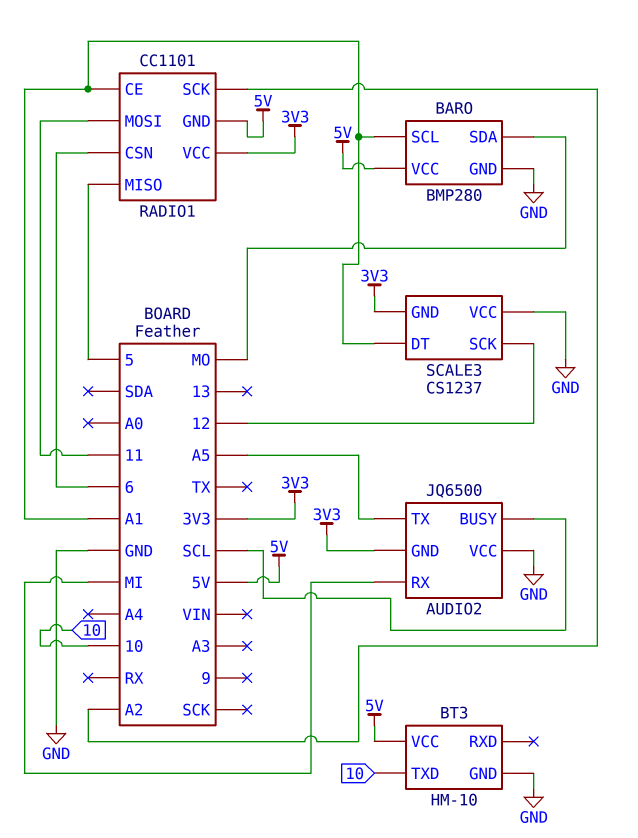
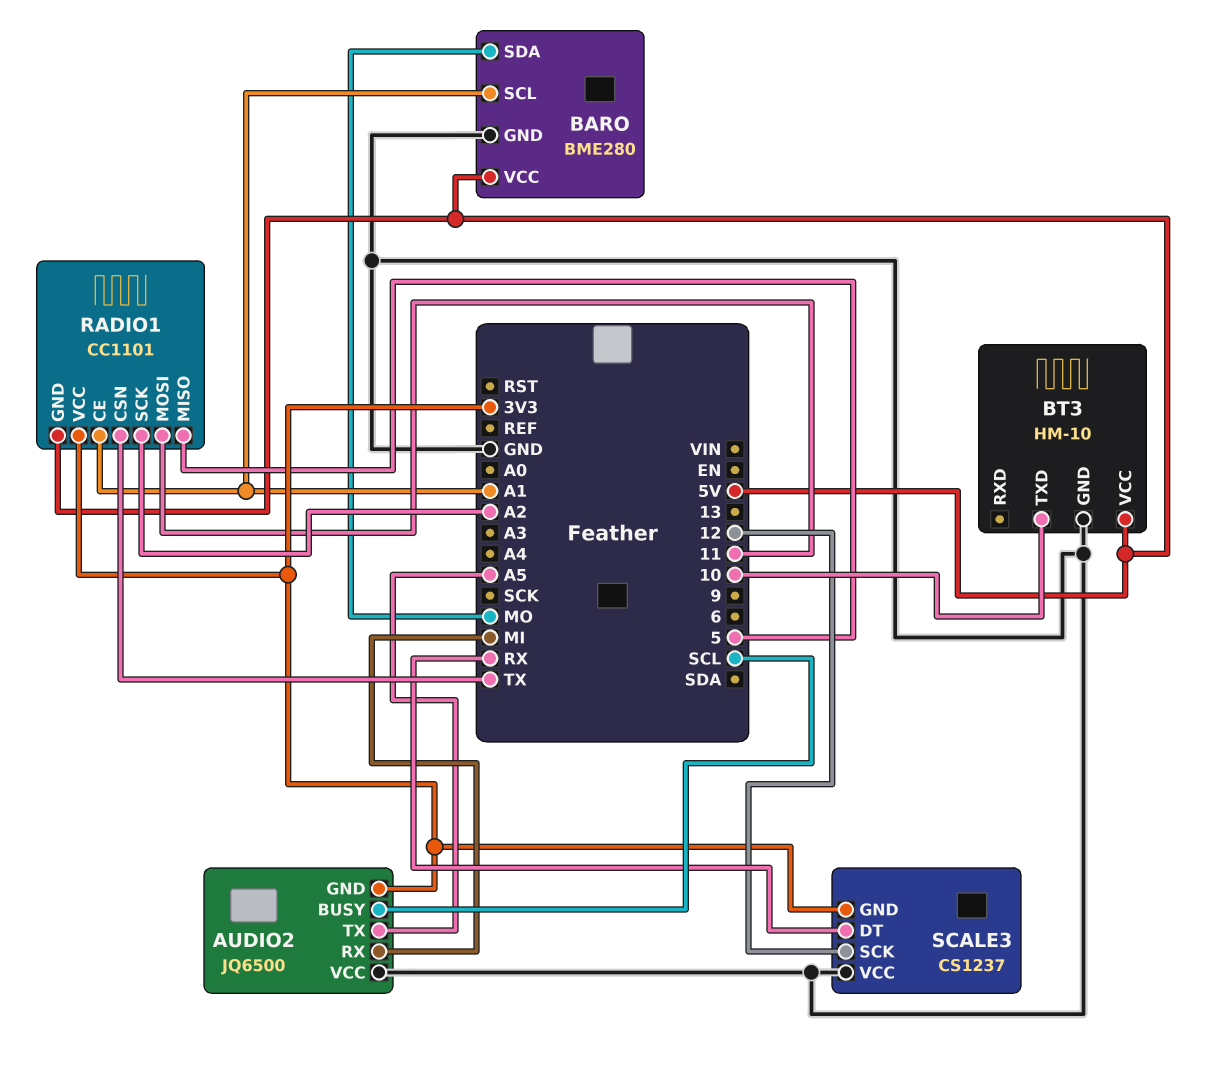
BARO: BMP280 -> BME280
RADIO1 pin CSN: 6 -> TX
SCALE3 pin DT: A1 -> RX

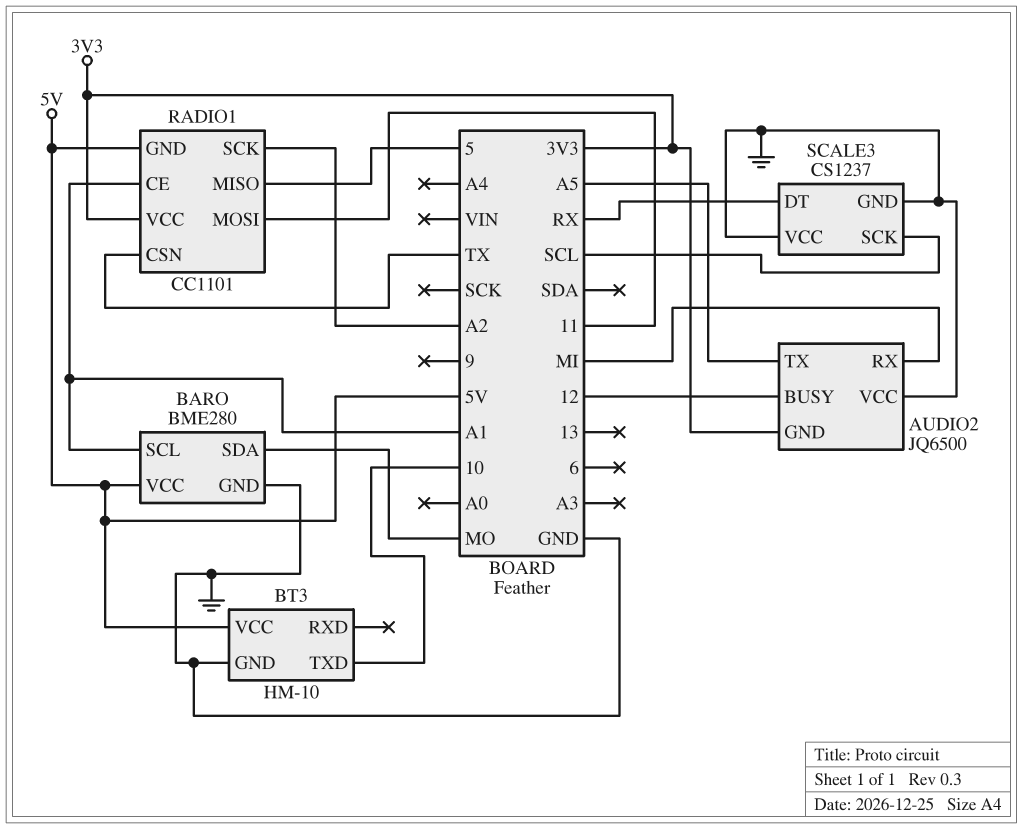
AUDIO2 pin BUSY: SCL -> 12
SCALE3 pin GND: 3V3 -> GND
SCALE3 pin SCK: 12 -> SCL

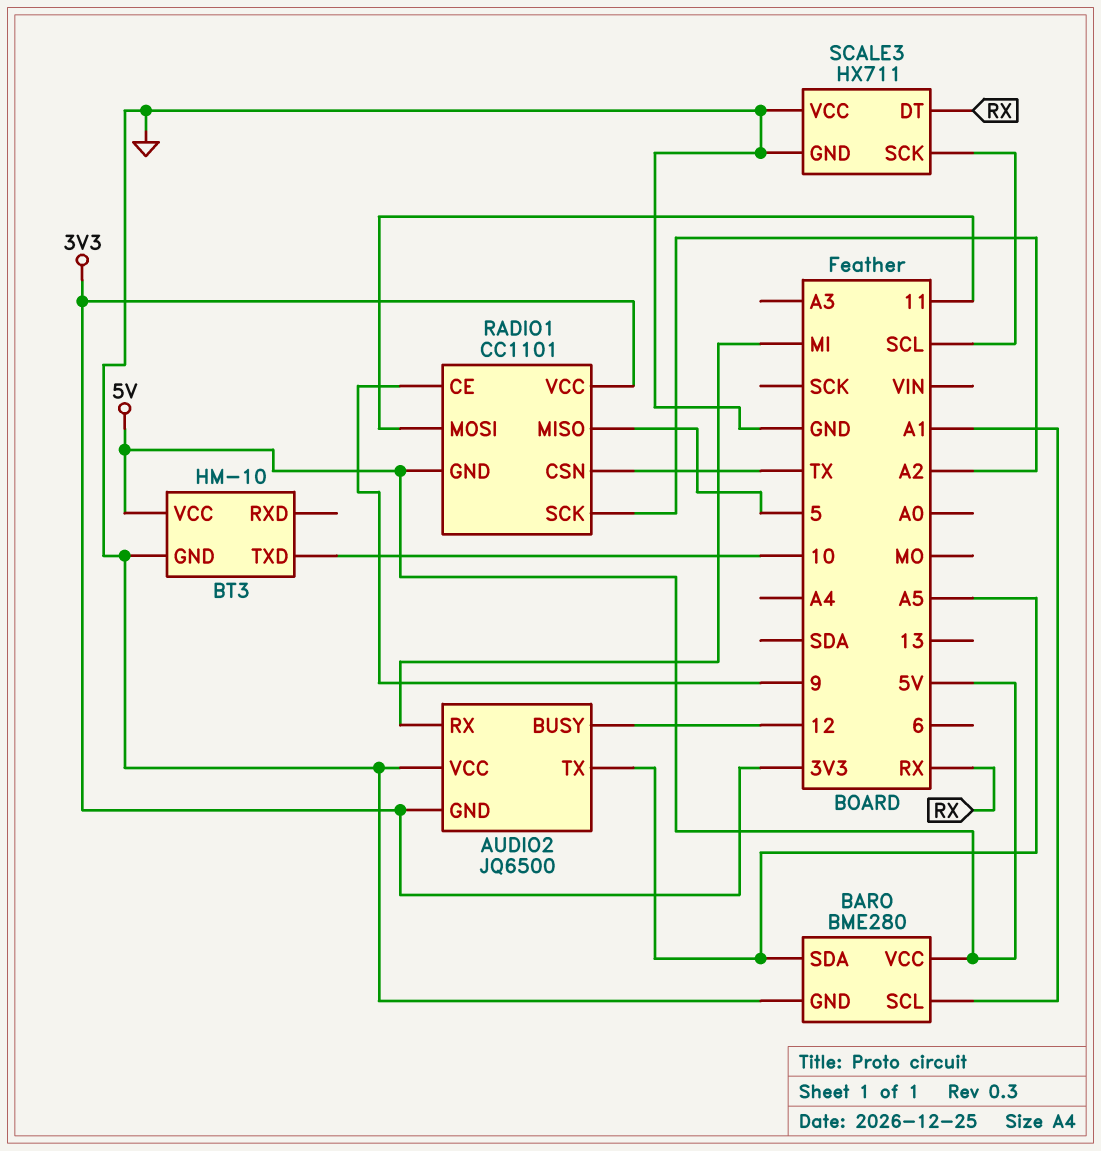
BARO pin SDA: MO -> A5
RADIO1 pin CE: A1 -> 9
SCALE3: CS1237 -> HX711

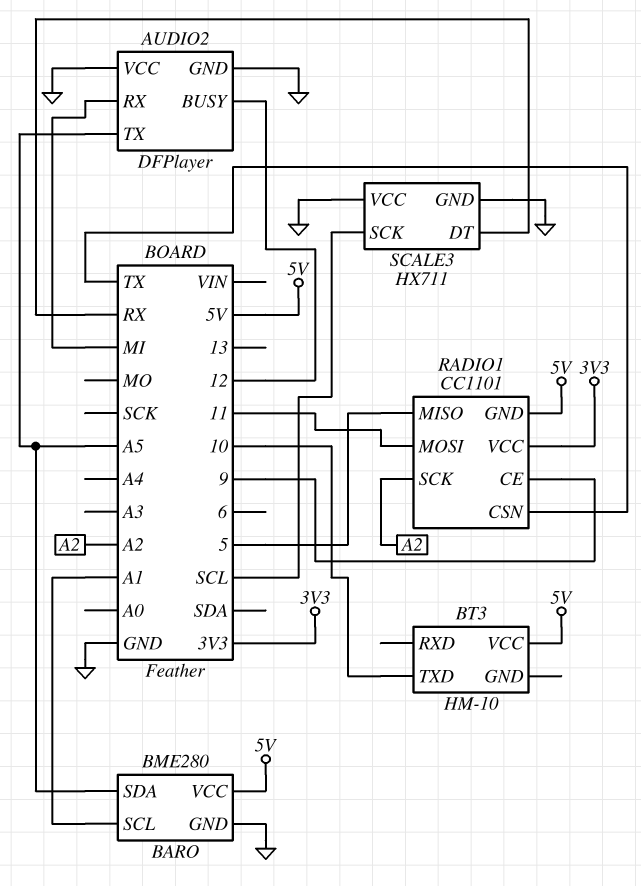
AUDIO2: JQ6500 -> DFPlayer
AUDIO2 pin GND: 3V3 -> GND
BT3 pin GND: GND -> none

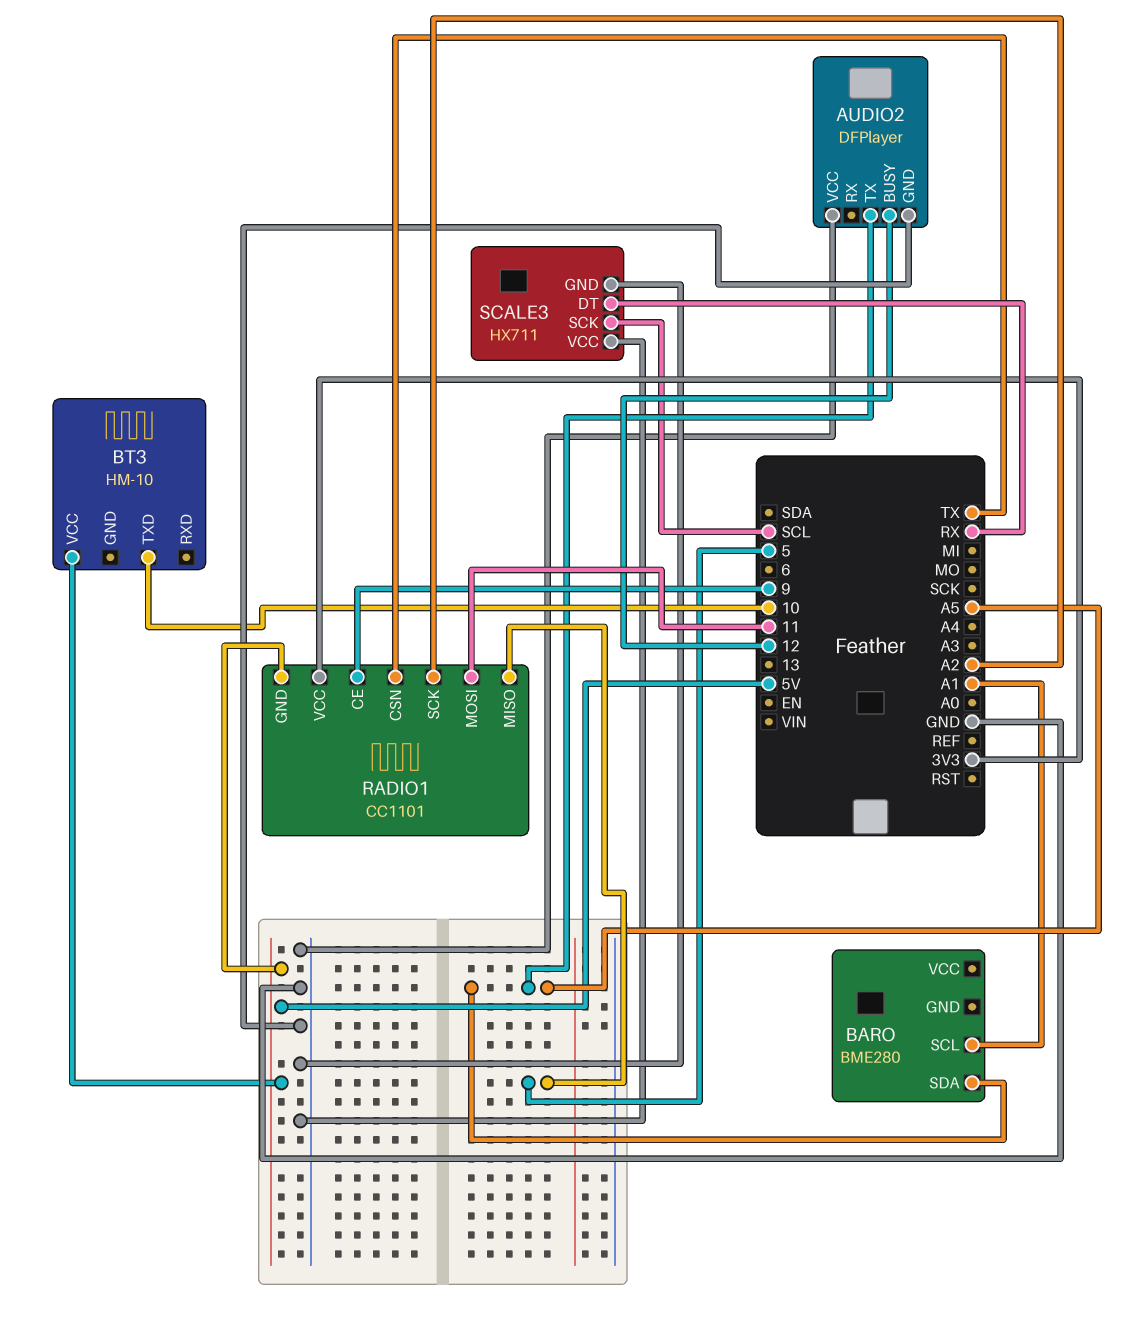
AUDIO2 pin RX: MI -> none
BARO pin GND: GND -> none
BARO pin VCC: 5V -> none

